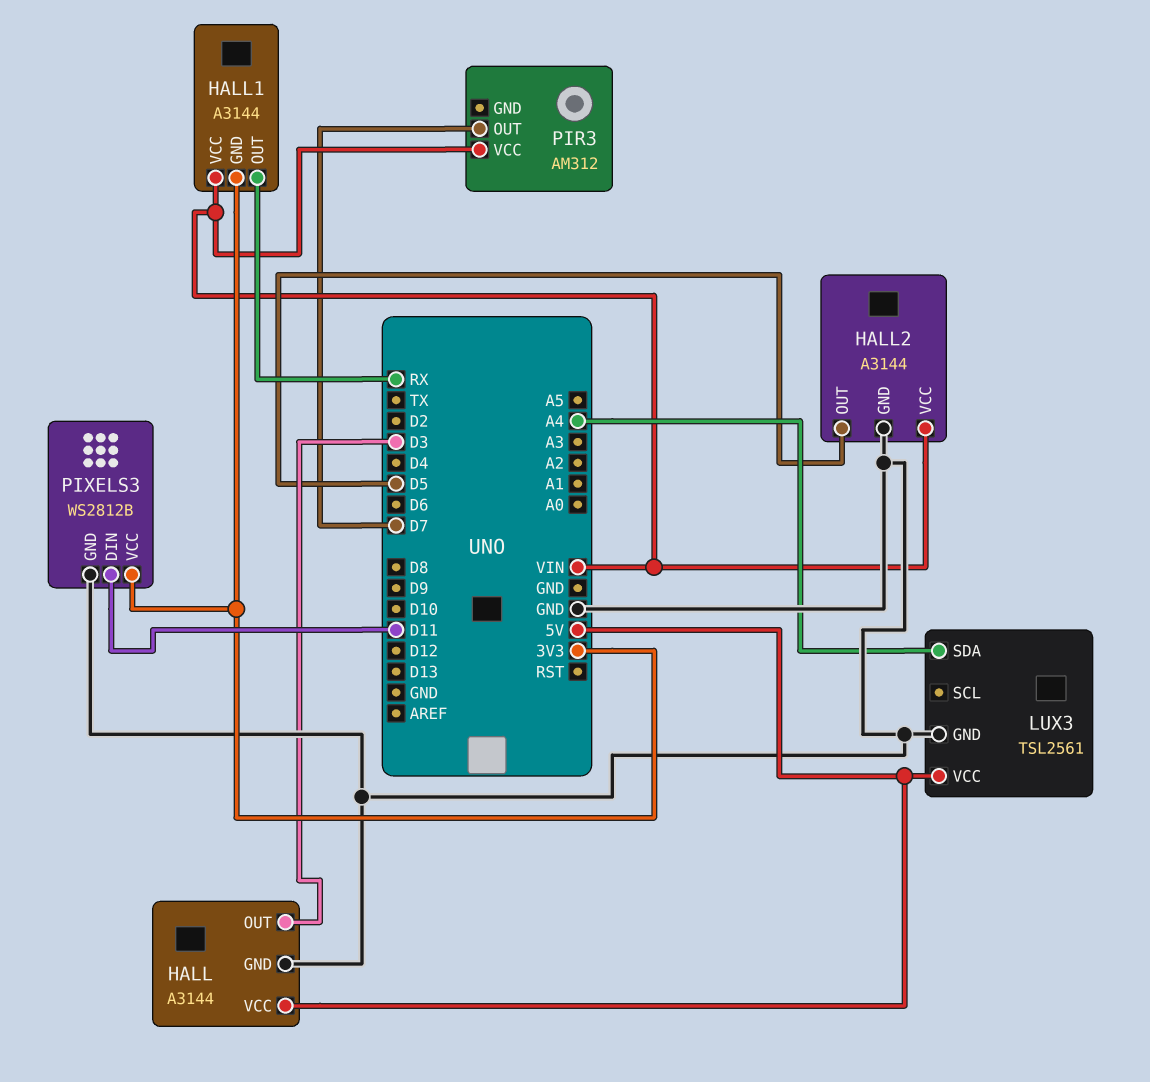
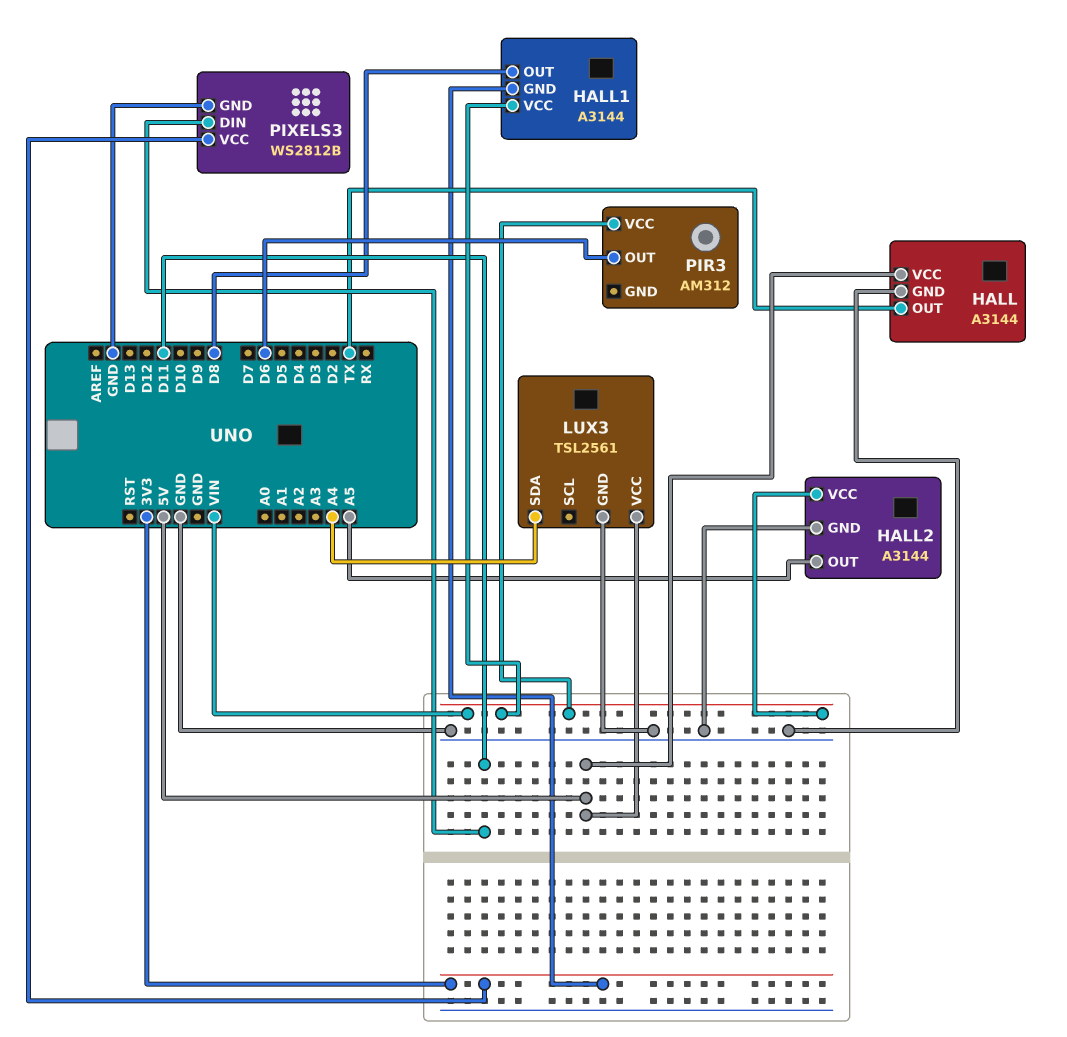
HALL pin OUT: D3 -> TX
HALL1 pin OUT: RX -> D8
HALL2 pin OUT: D5 -> A5
PIR3 pin OUT: D7 -> D6

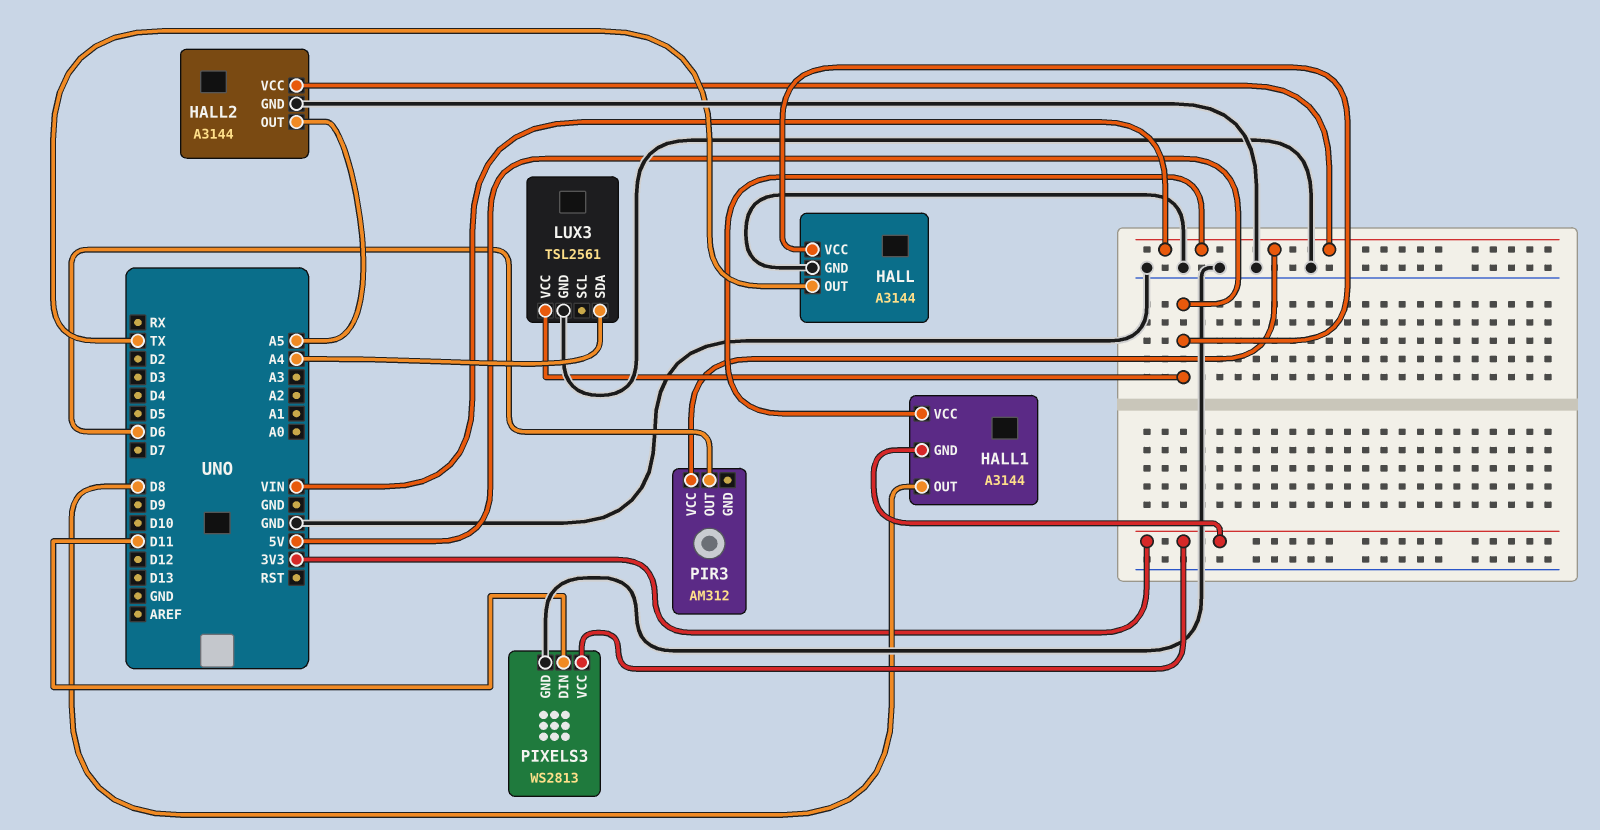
PIXELS3: WS2812B -> WS2813

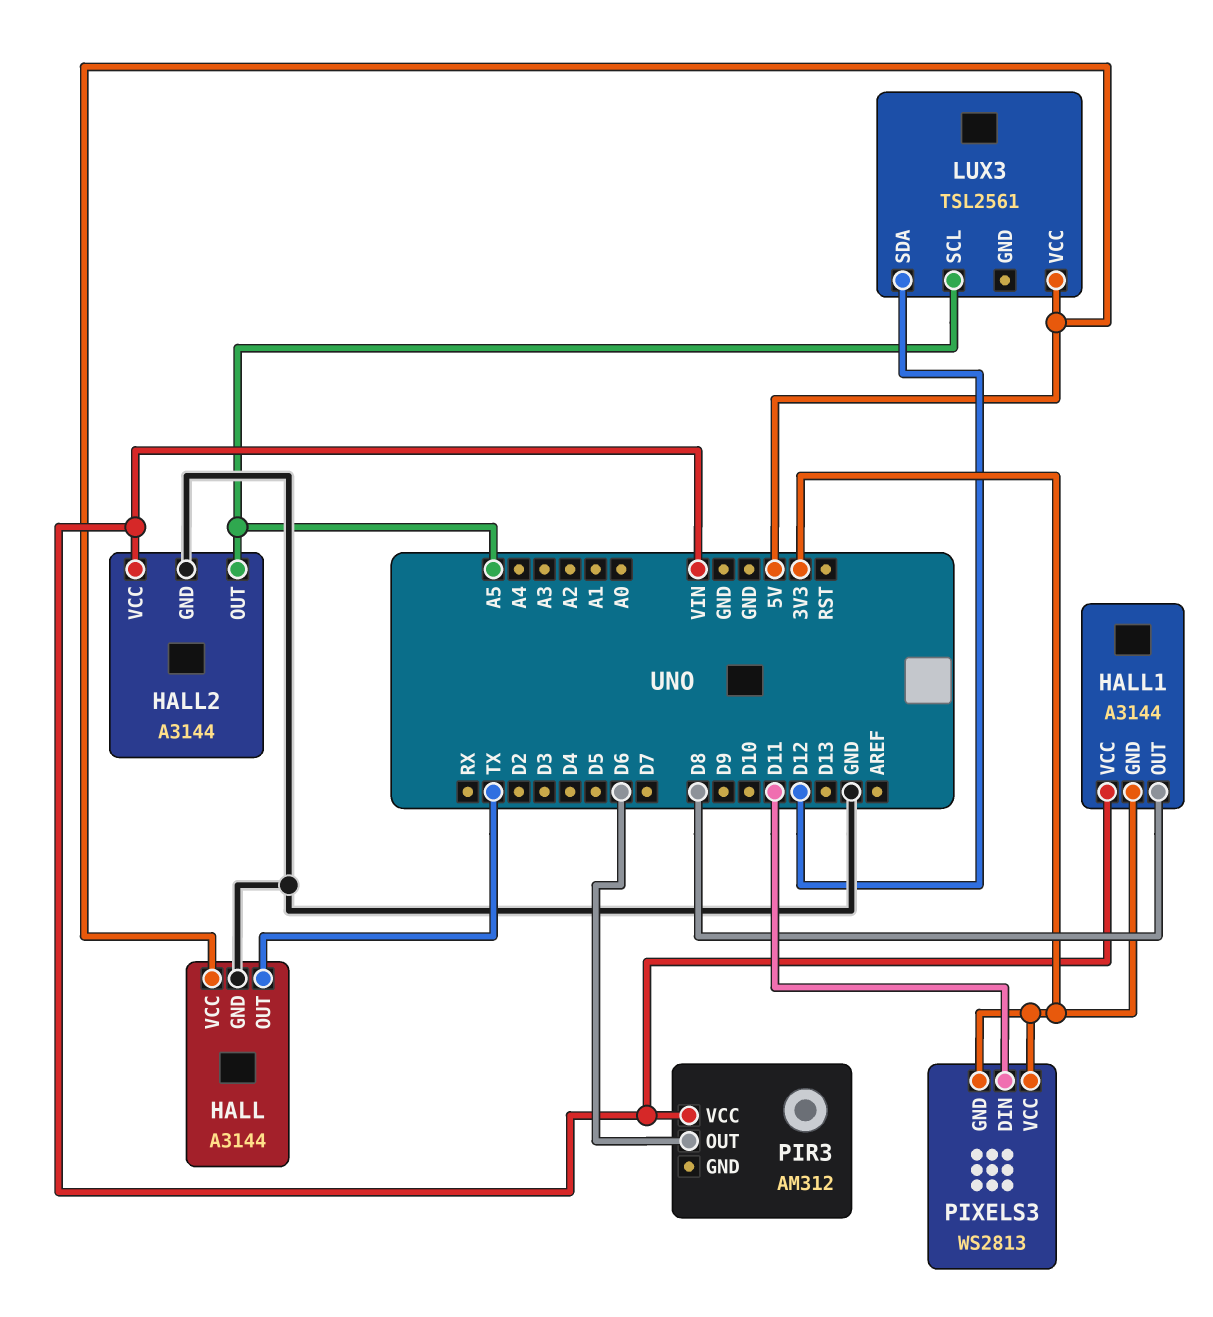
LUX3 pin GND: GND -> none
LUX3 pin SCL: none -> A5
LUX3 pin SDA: A4 -> D12
PIXELS3 pin GND: GND -> 3V3

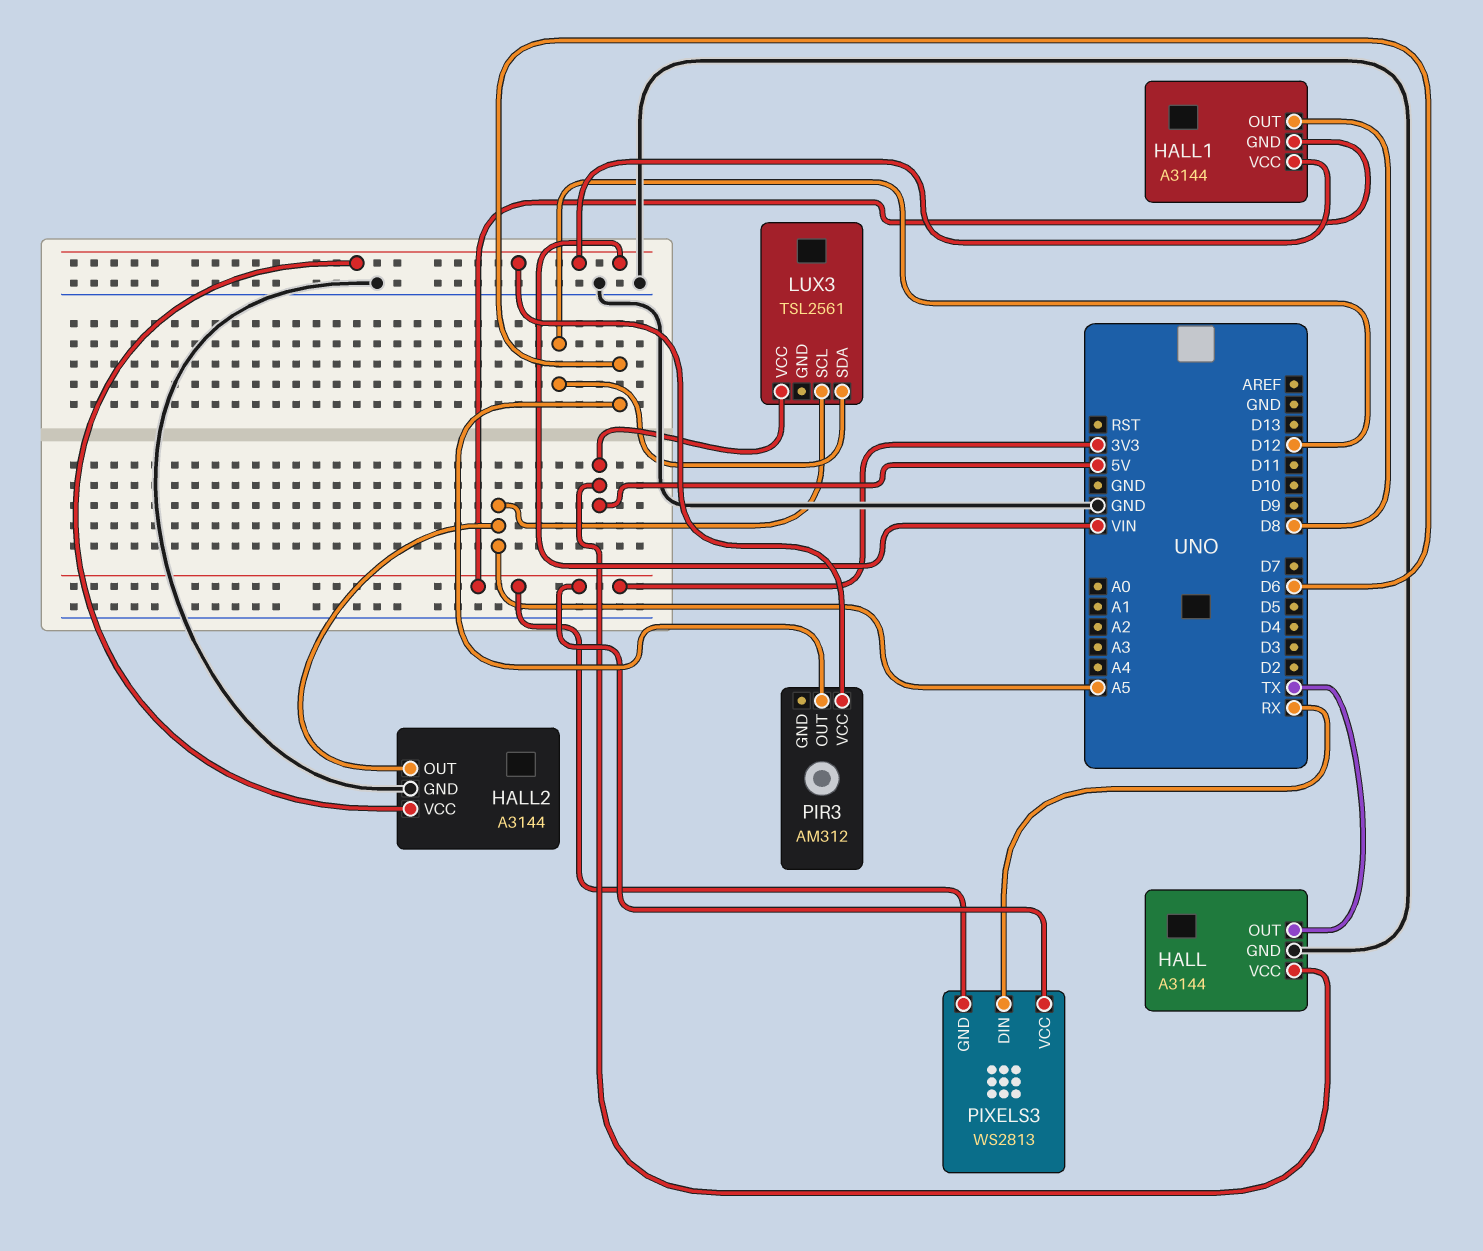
PIXELS3 pin DIN: D11 -> RX

